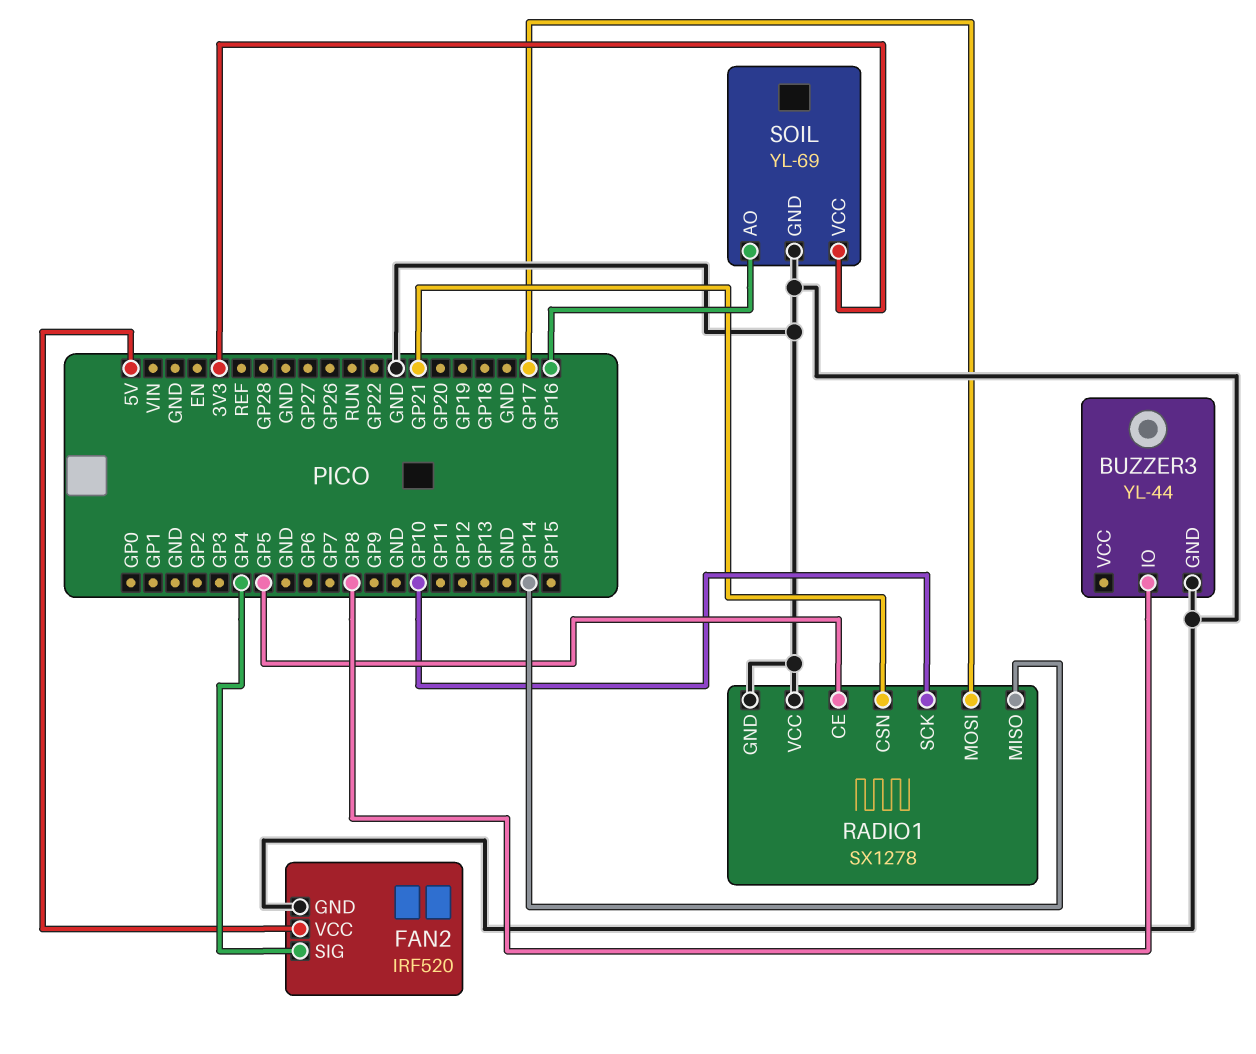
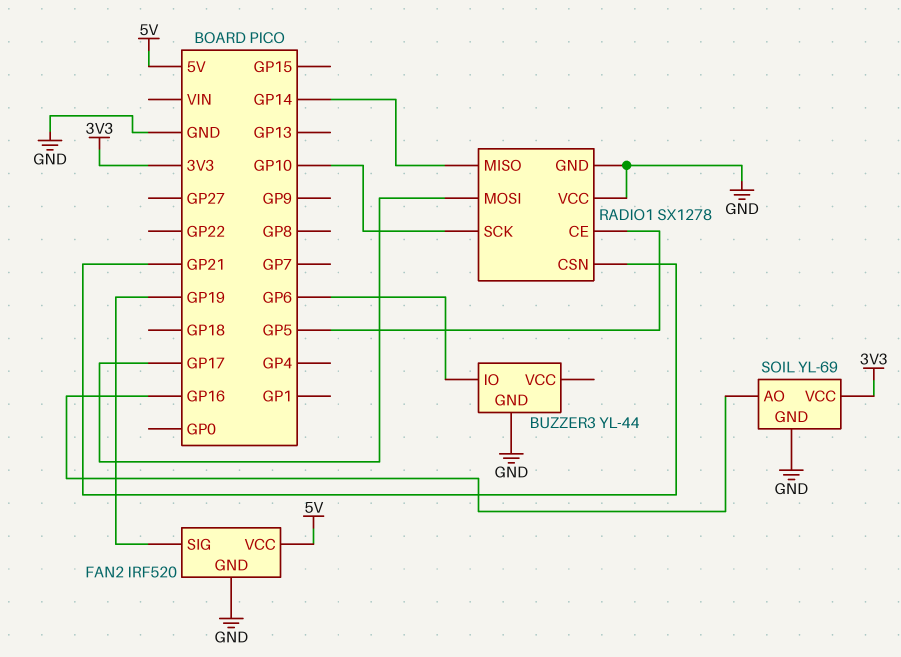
BUZZER3 pin IO: GP8 -> GP6
FAN2 pin SIG: GP4 -> GP19

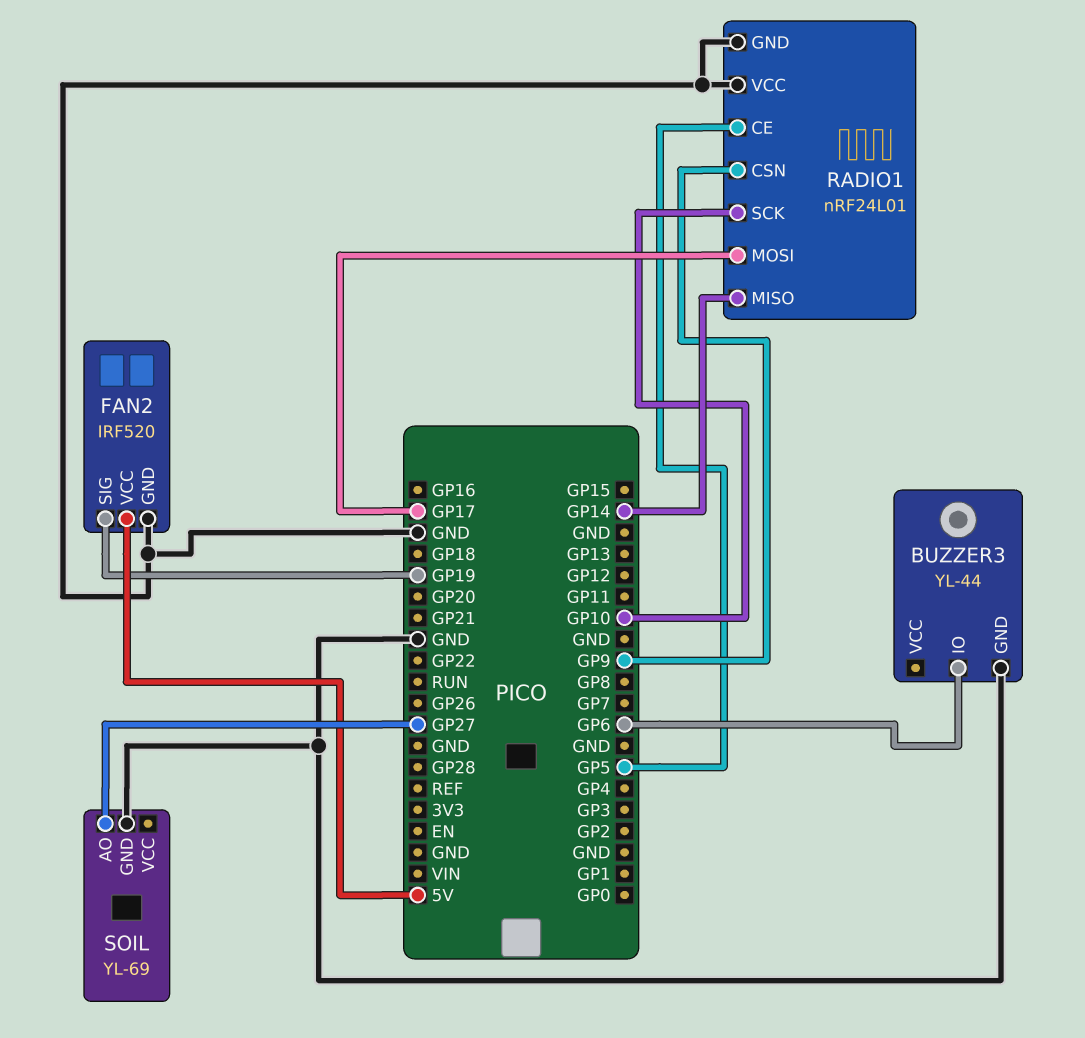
RADIO1: SX1278 -> nRF24L01
RADIO1 pin CSN: GP21 -> GP9
SOIL pin AO: GP16 -> GP27
SOIL pin VCC: 3V3 -> none

